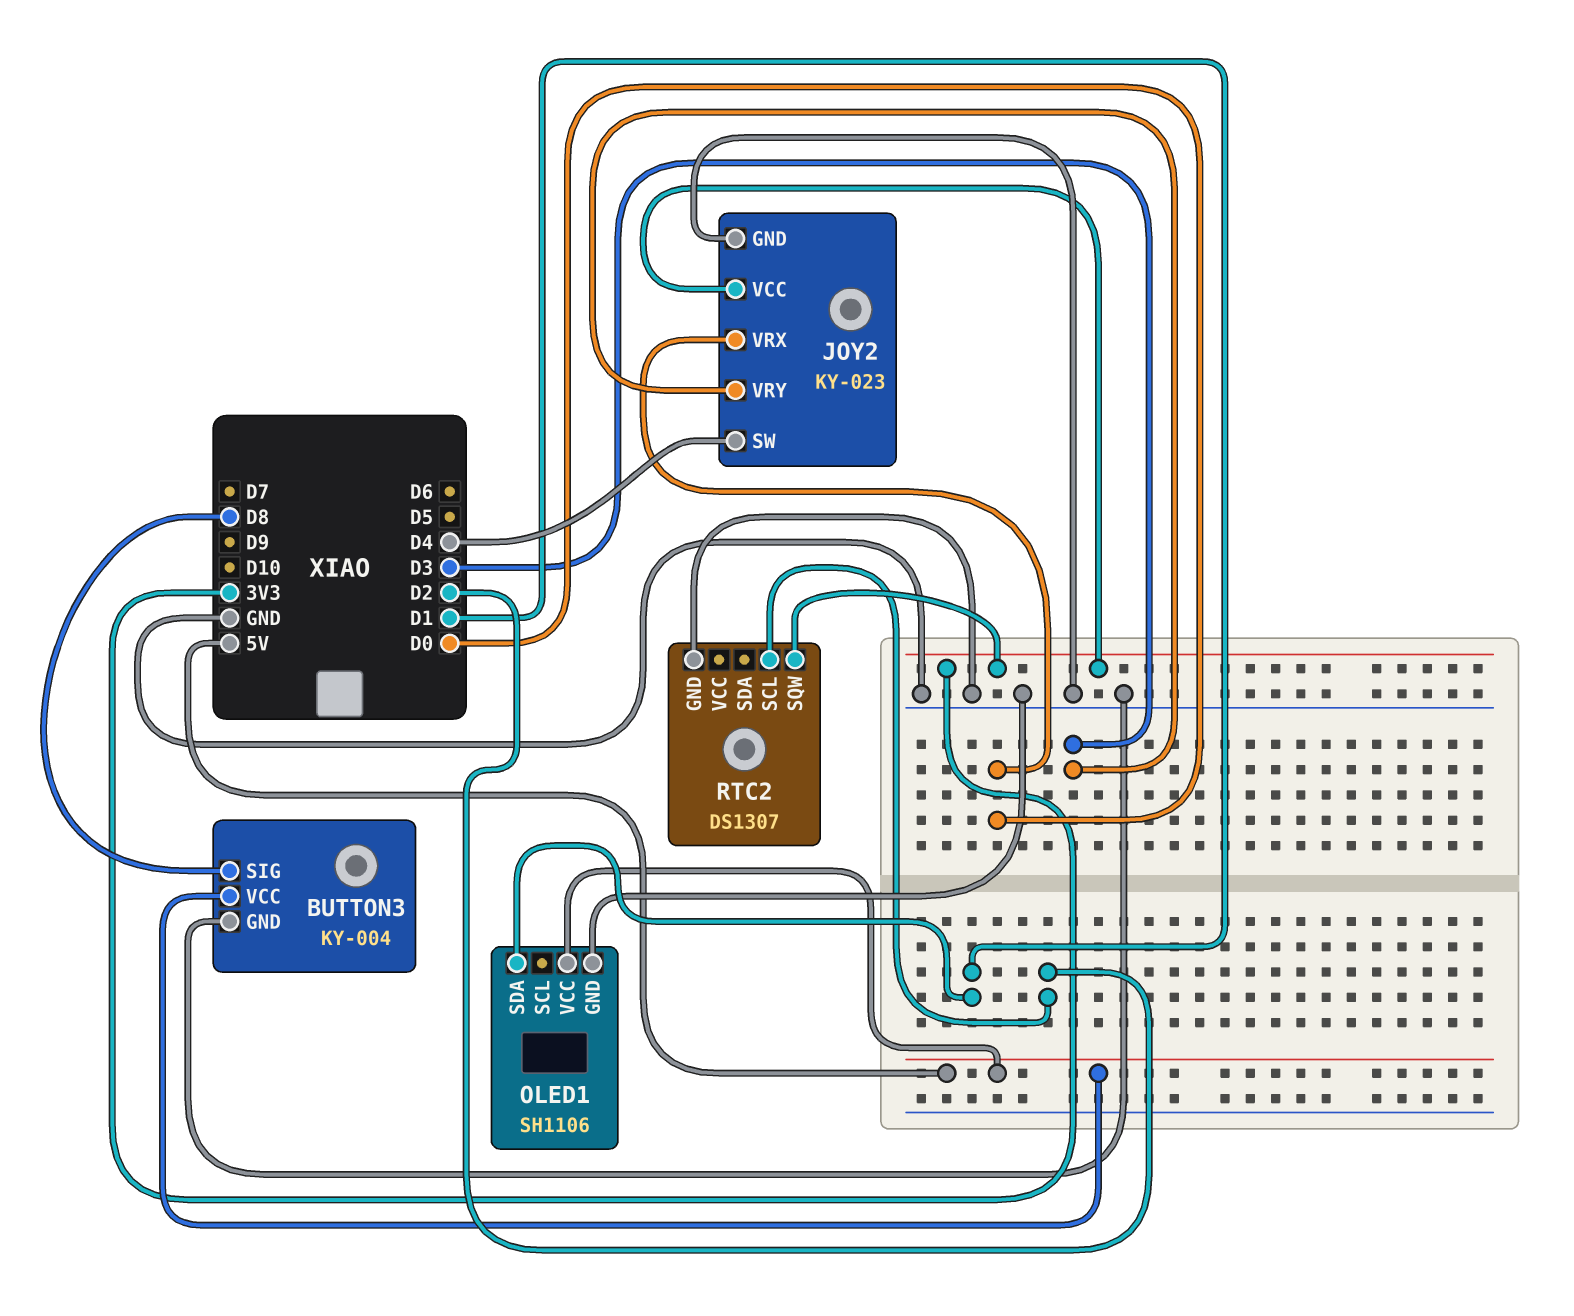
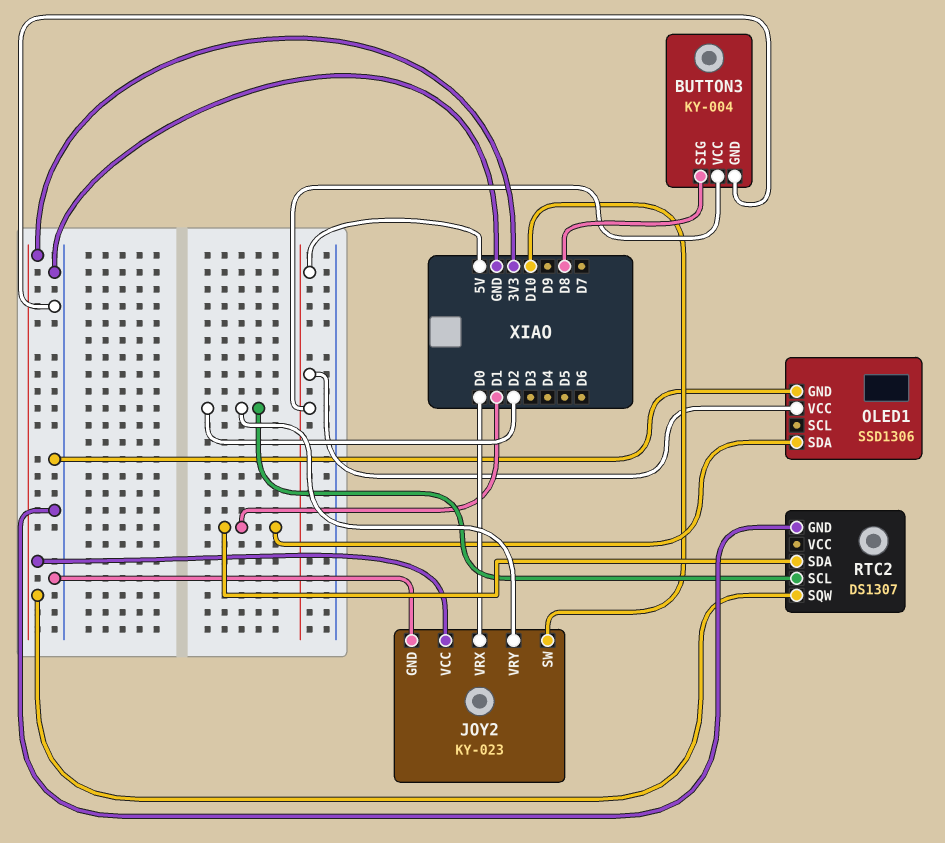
JOY2 pin SW: D4 -> D10
JOY2 pin VRY: D3 -> D2
OLED1: SH1106 -> SSD1306
RTC2 pin SDA: none -> D1

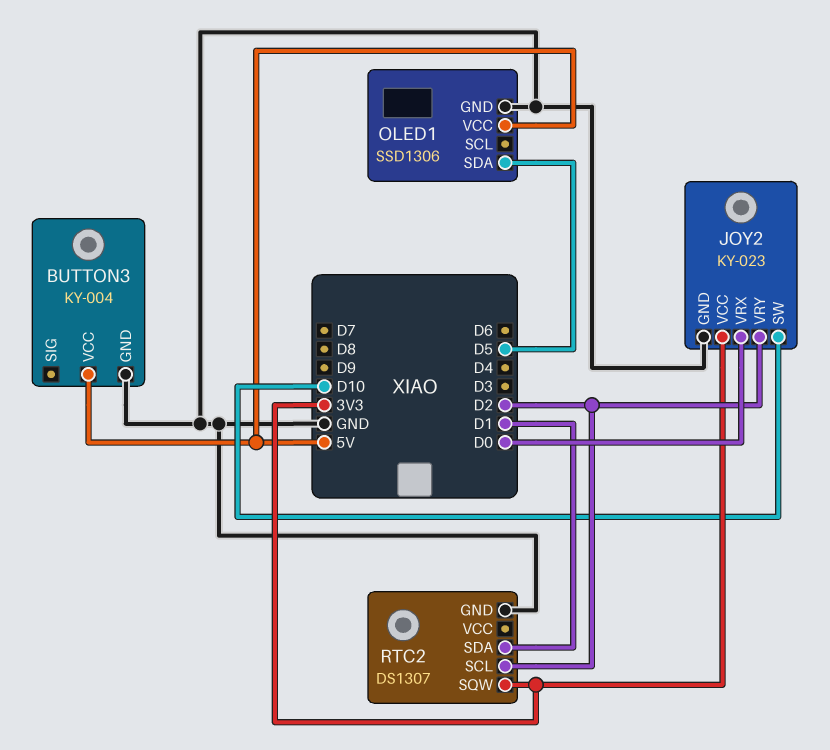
BUTTON3 pin SIG: D8 -> none
OLED1 pin SDA: D1 -> D5

